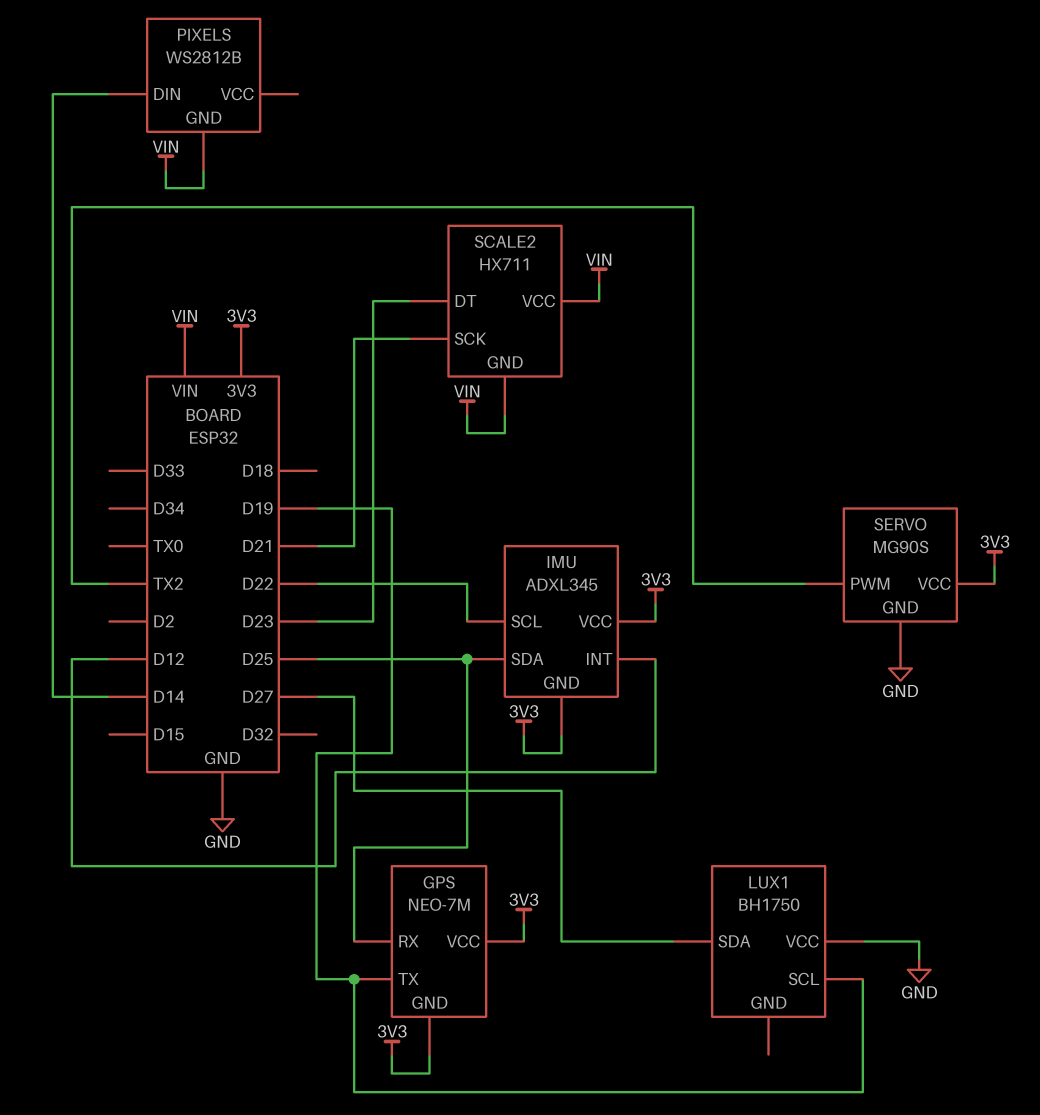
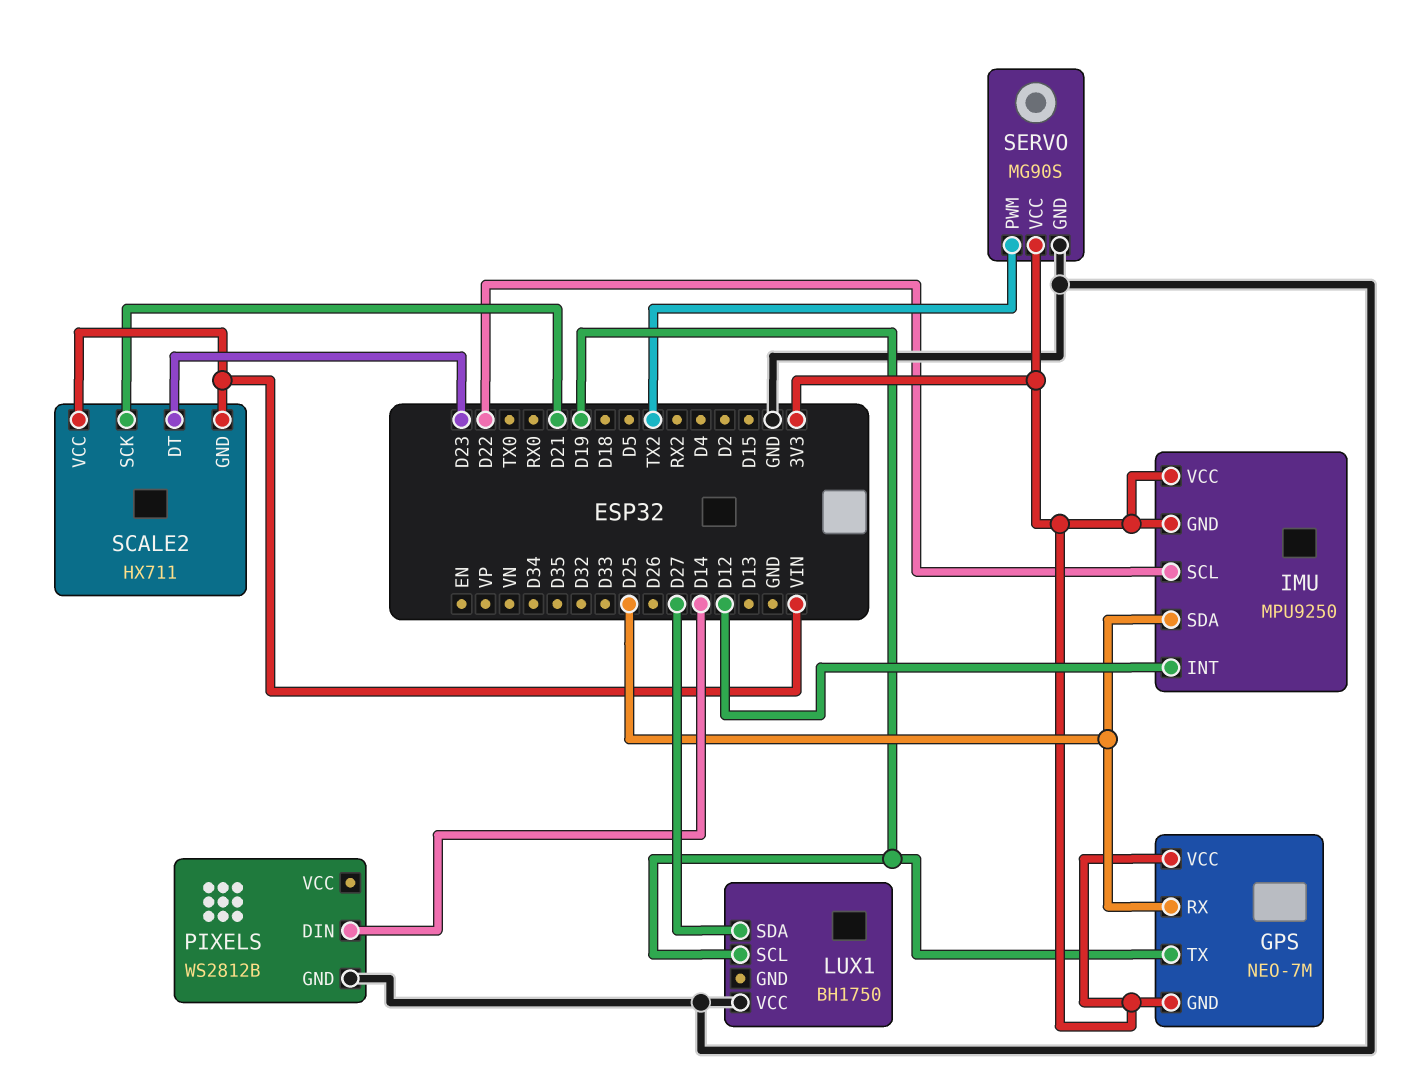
IMU: ADXL345 -> MPU9250
PIXELS pin GND: VIN -> GND

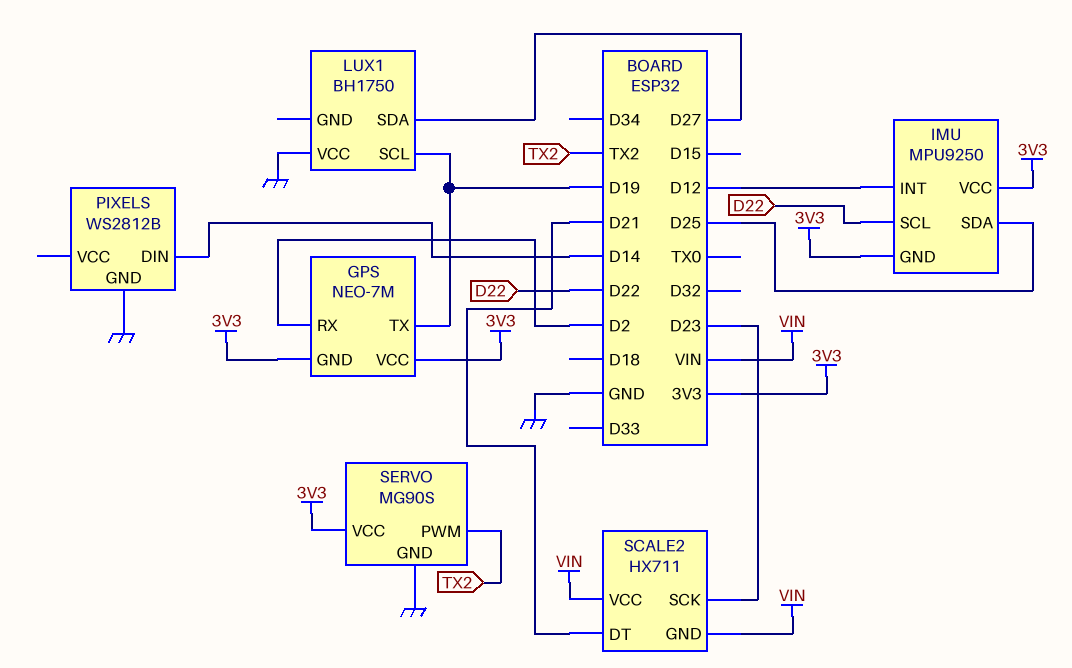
GPS pin RX: D25 -> D2
SCALE2 pin DT: D23 -> D21
SCALE2 pin SCK: D21 -> D23

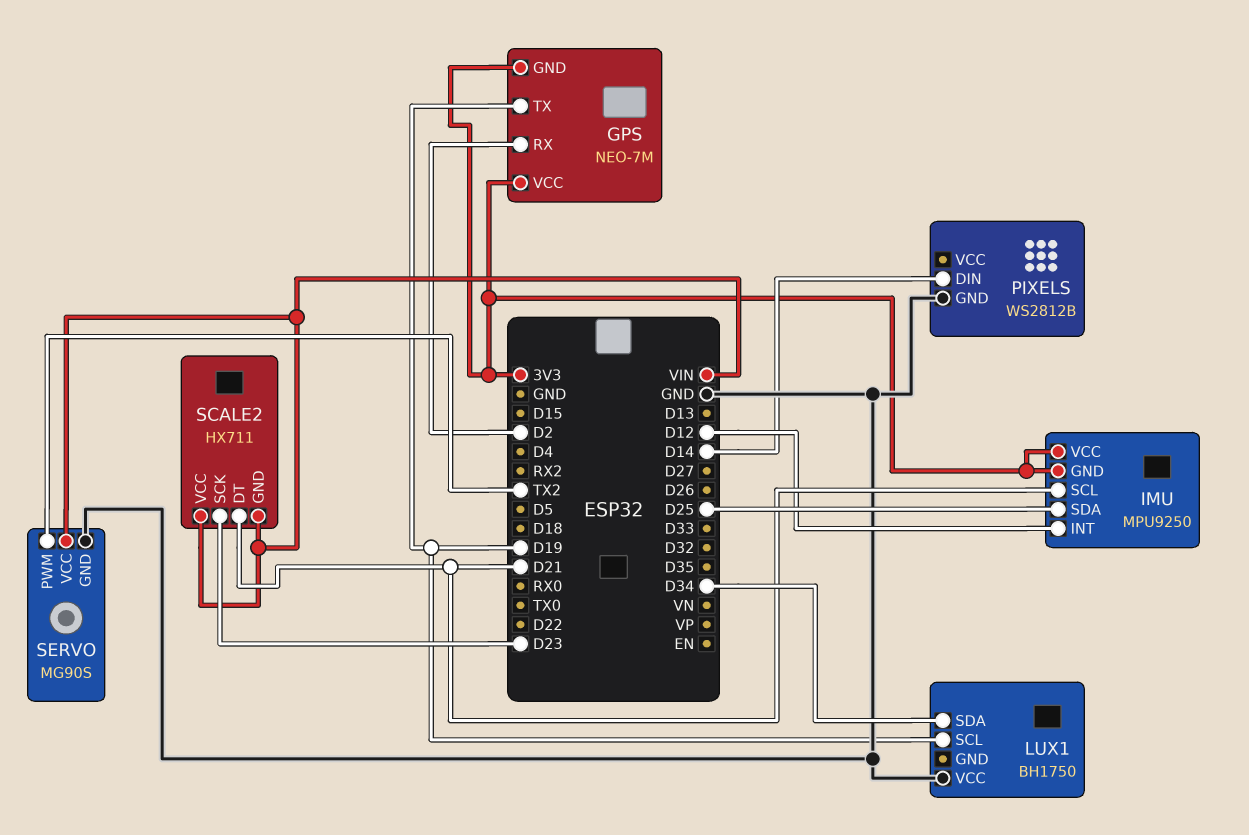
IMU pin SCL: D22 -> D21
LUX1 pin SDA: D27 -> D34
SERVO pin VCC: 3V3 -> VIN

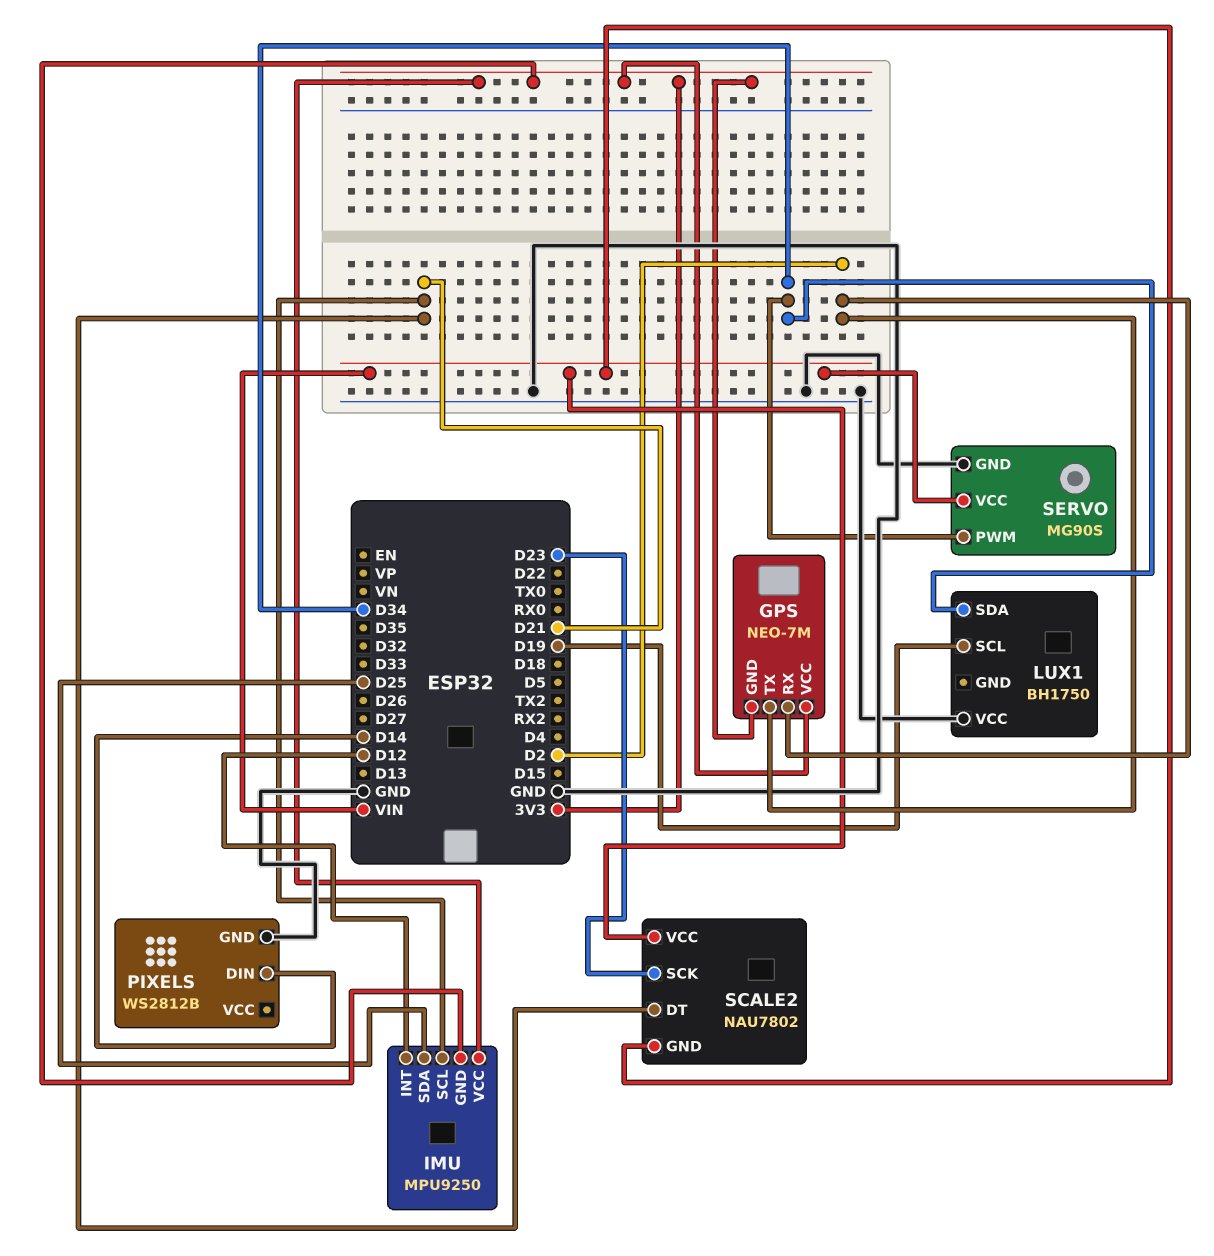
GPS pin TX: D19 -> D2
SCALE2: HX711 -> NAU7802
SERVO pin PWM: TX2 -> D34

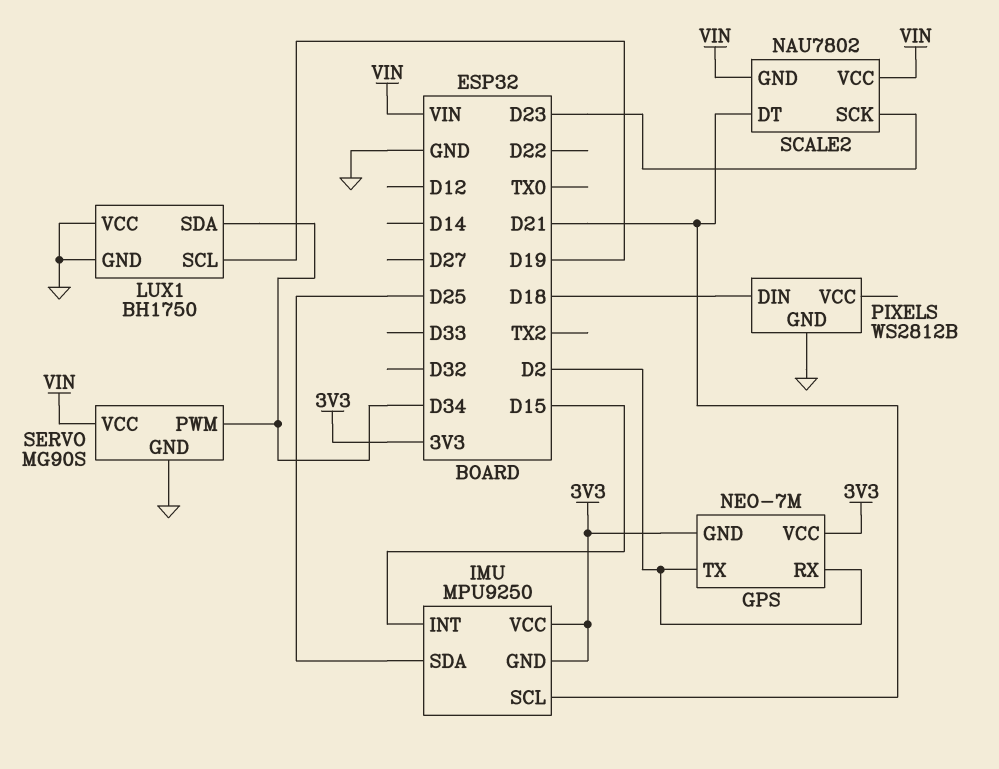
IMU pin INT: D12 -> D15
LUX1 pin GND: none -> GND
PIXELS pin DIN: D14 -> D18

